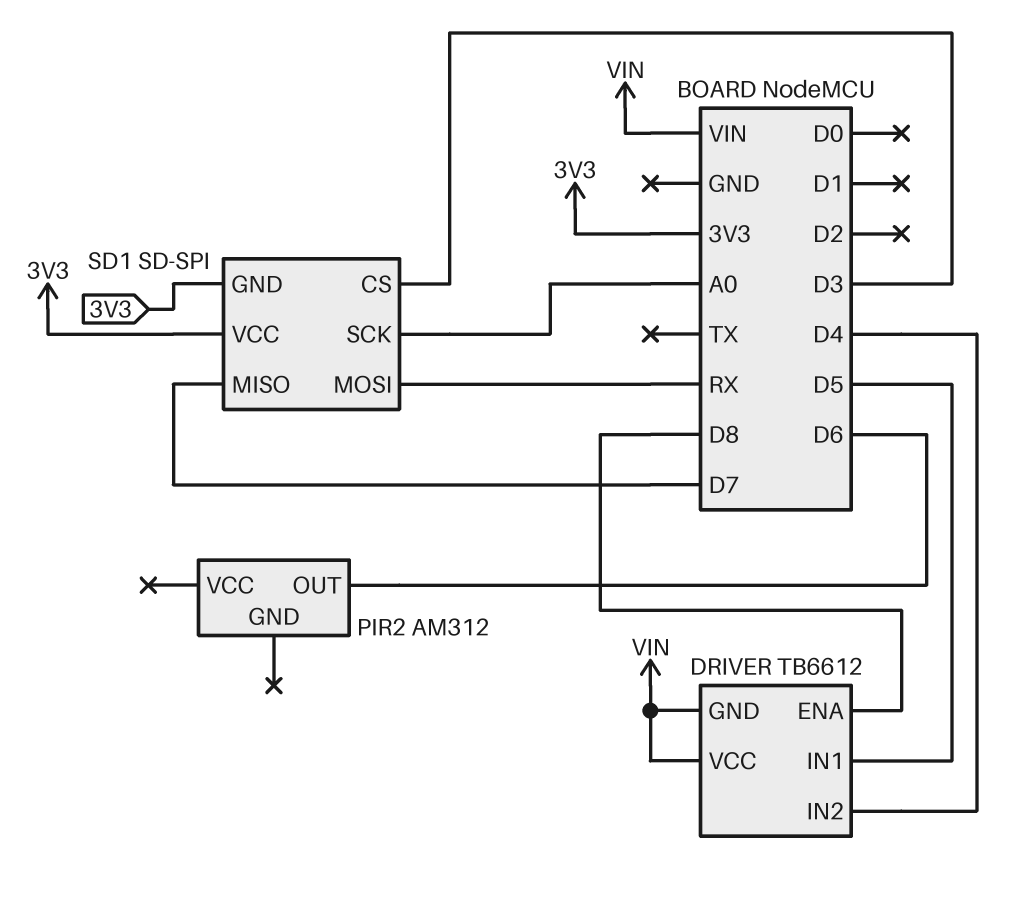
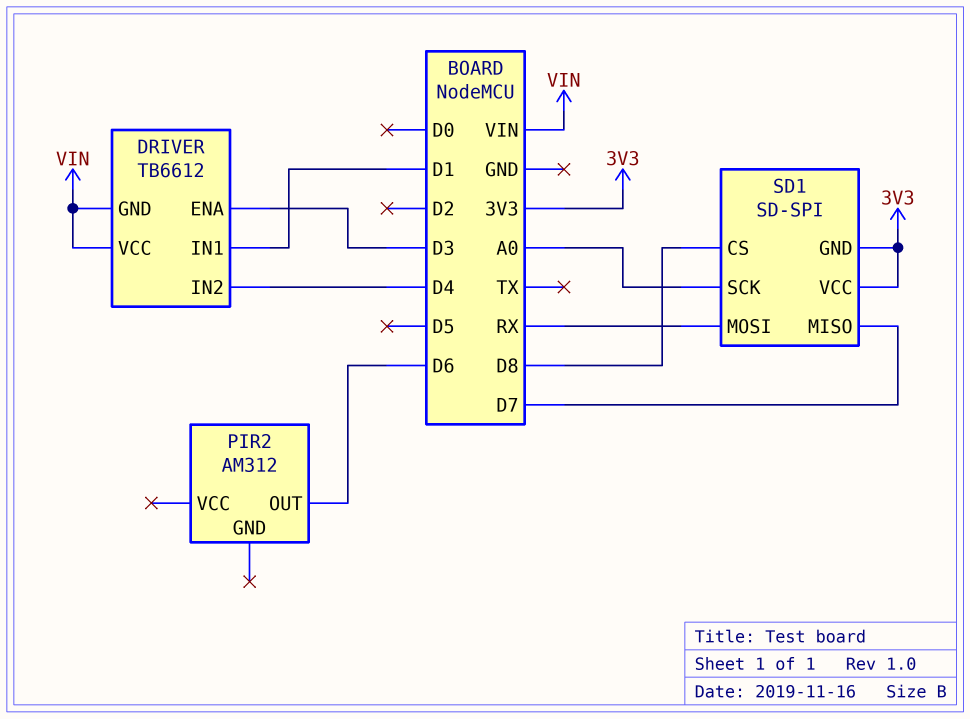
DRIVER pin ENA: D8 -> D3
DRIVER pin IN1: D5 -> D1
SD1 pin CS: D3 -> D8

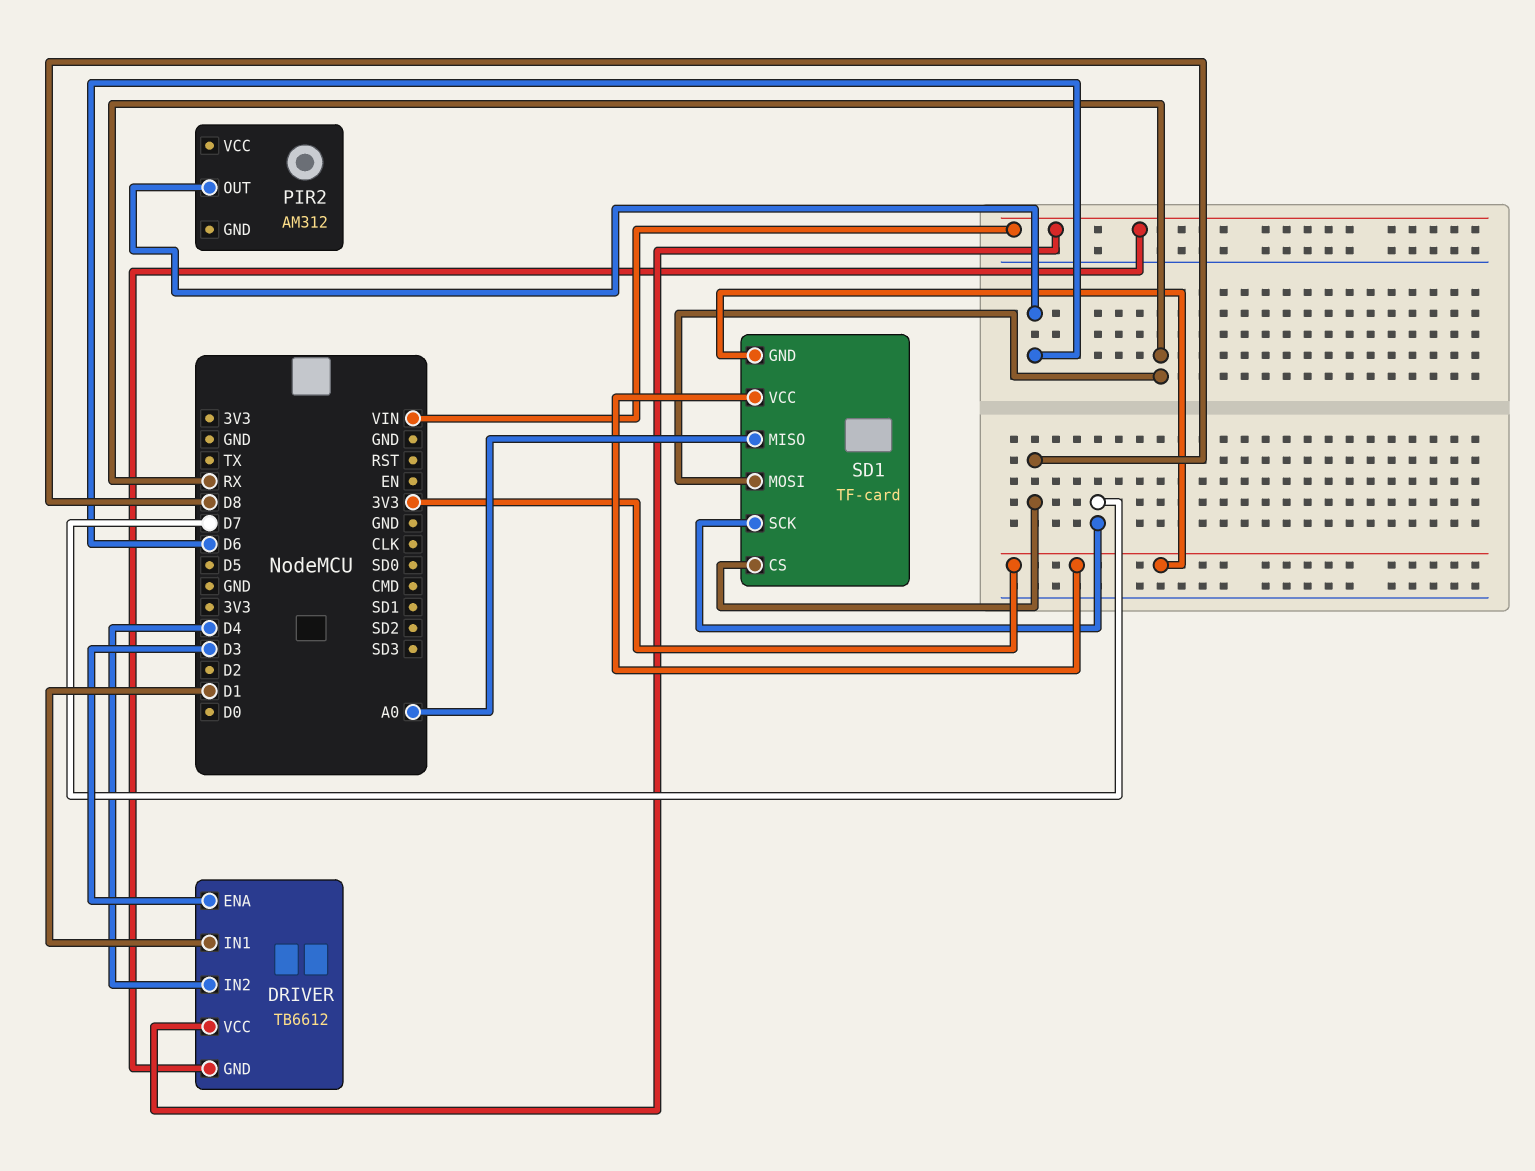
SD1: SD-SPI -> TF-card
SD1 pin MISO: D7 -> A0
SD1 pin SCK: A0 -> D7

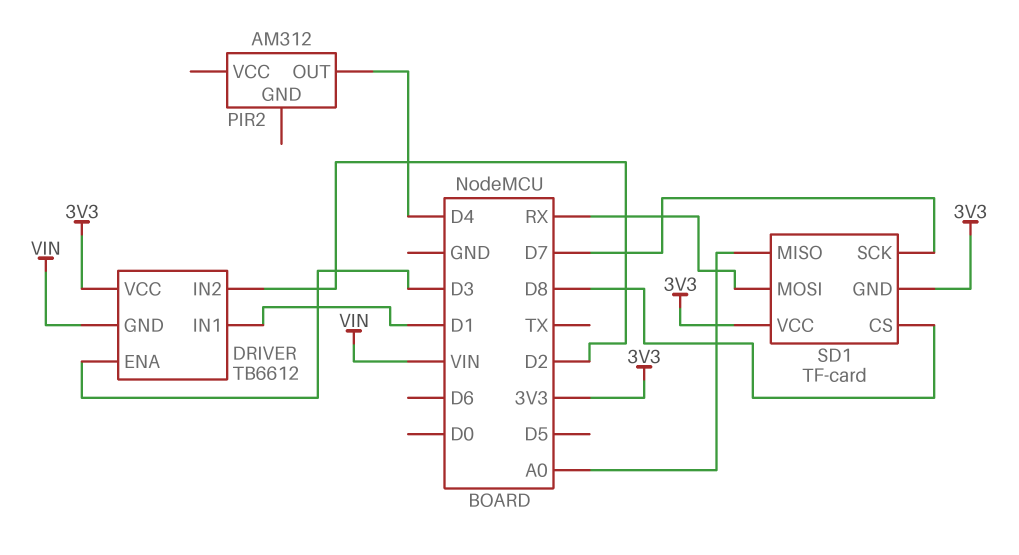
DRIVER pin IN2: D4 -> D2
DRIVER pin VCC: VIN -> 3V3
PIR2 pin OUT: D6 -> D4

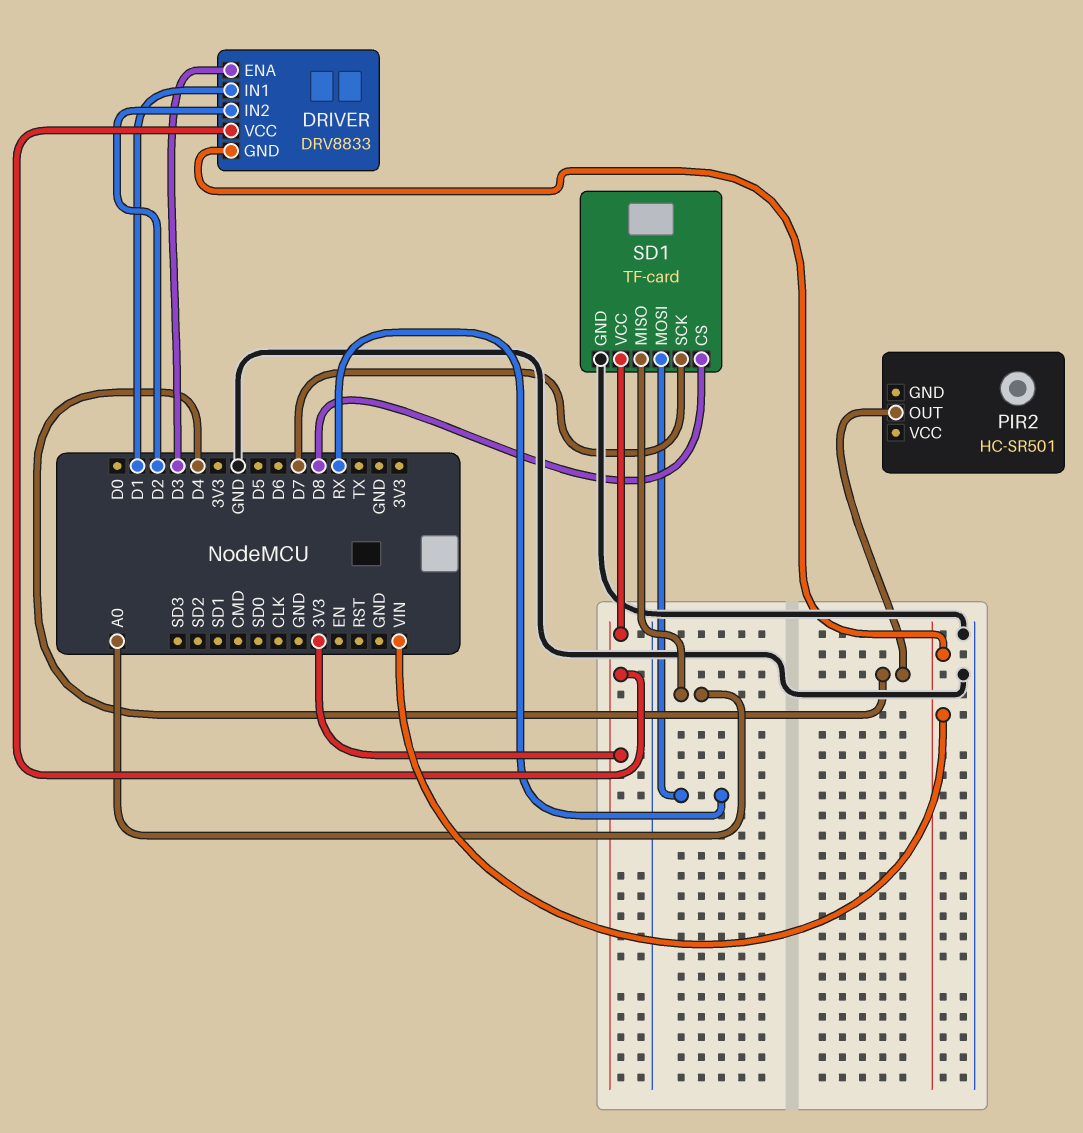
DRIVER: TB6612 -> DRV8833
PIR2: AM312 -> HC-SR501
SD1 pin GND: 3V3 -> GND

